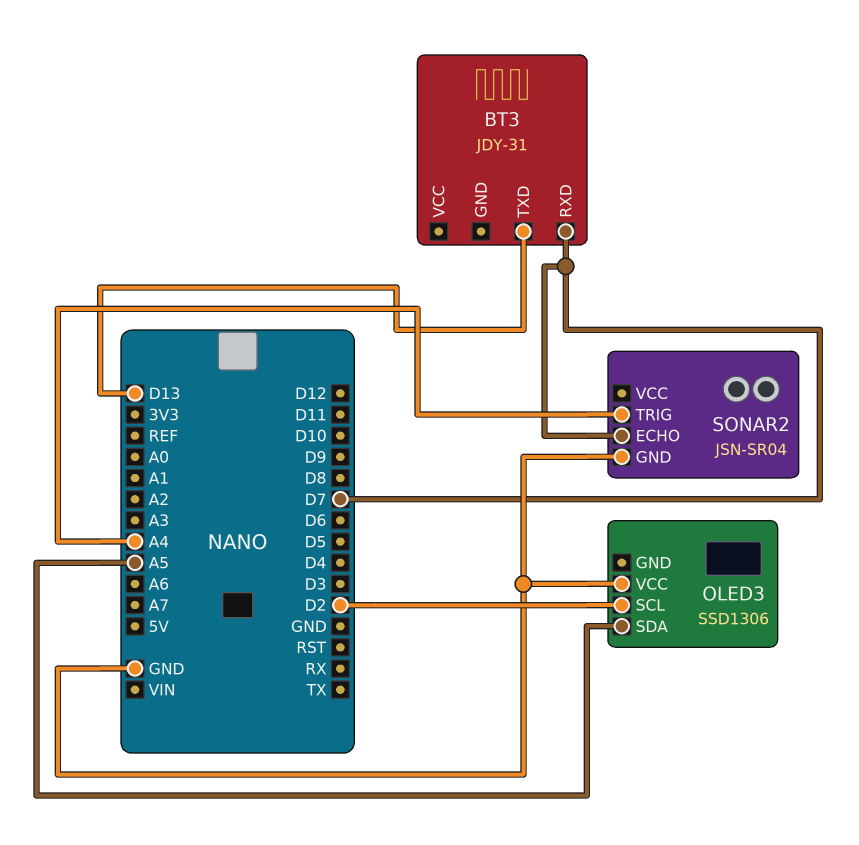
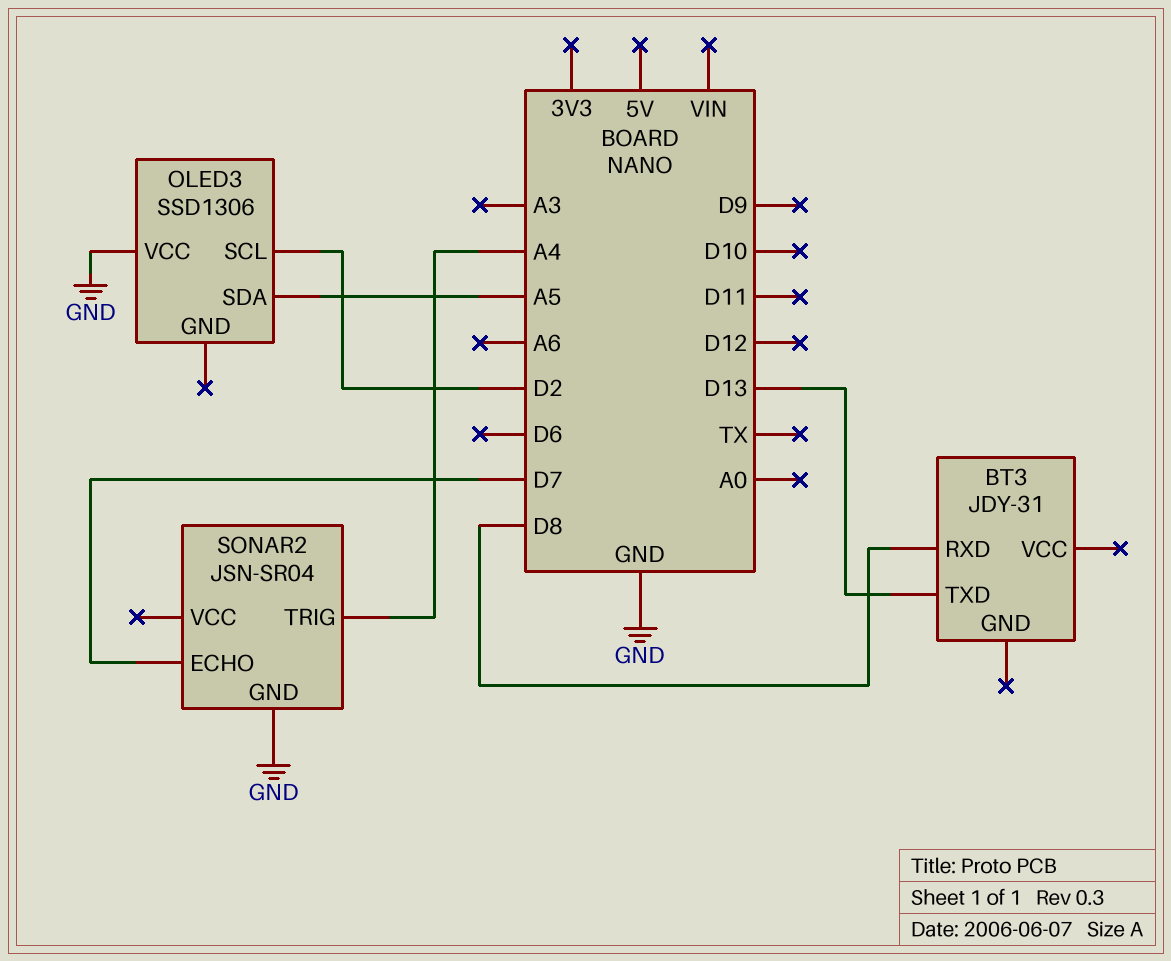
BT3 pin RXD: D7 -> D8

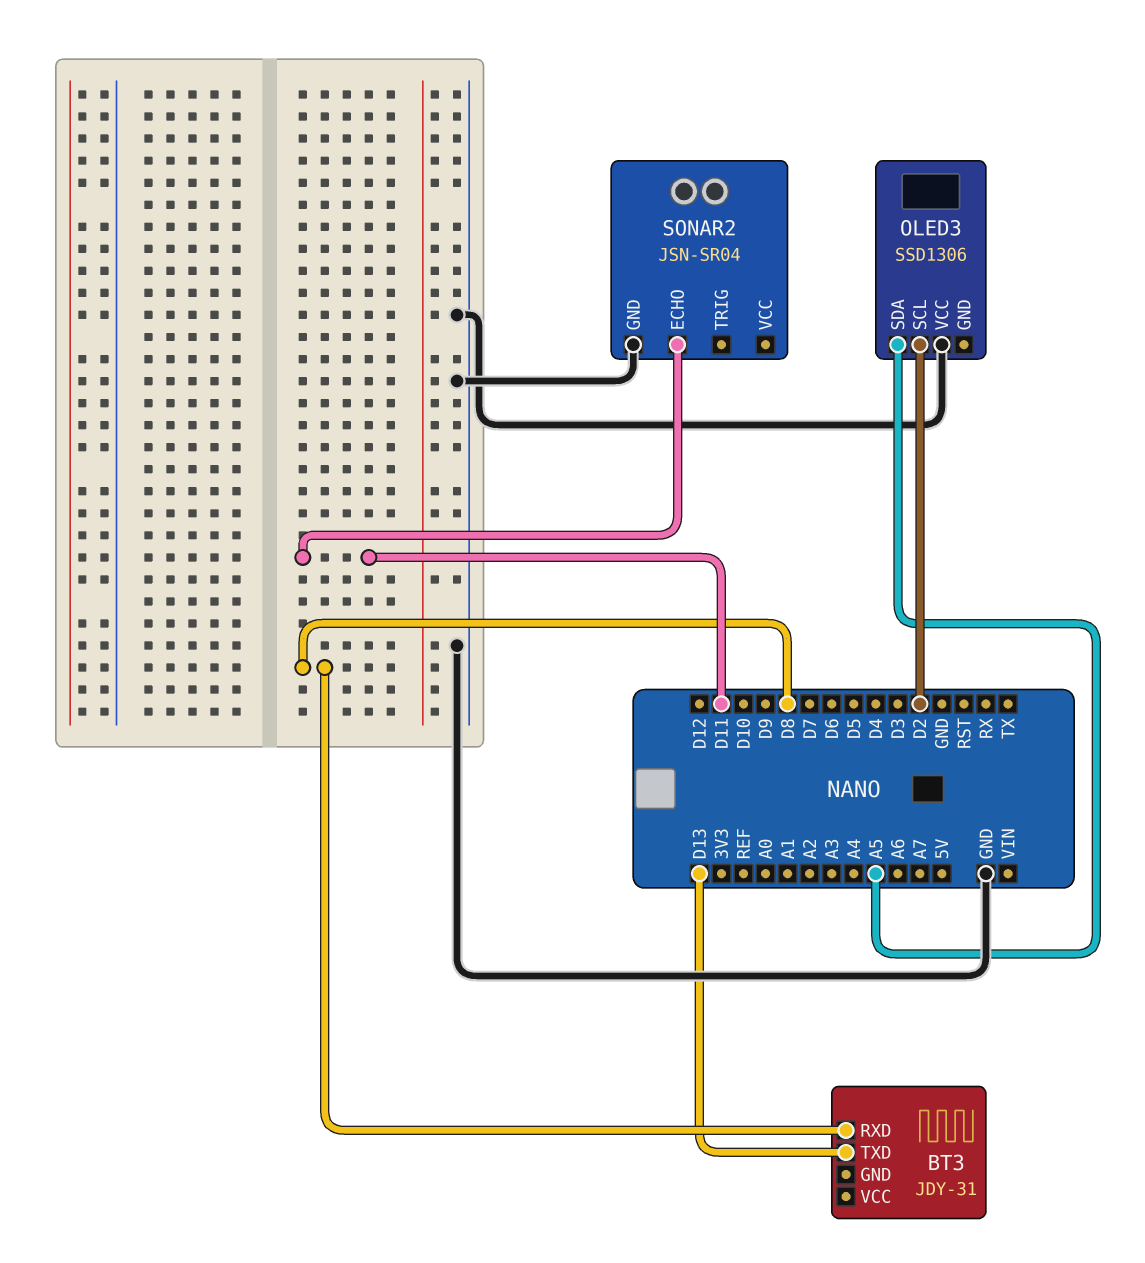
SONAR2 pin ECHO: D7 -> D11
SONAR2 pin TRIG: A4 -> none

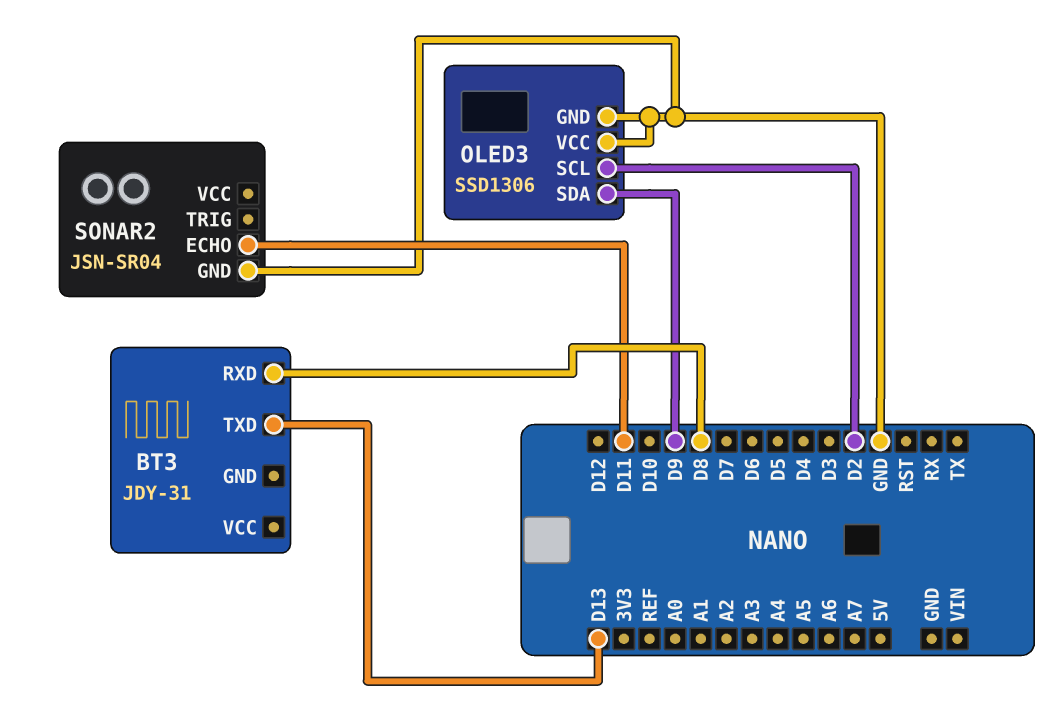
OLED3 pin GND: none -> GND
OLED3 pin SDA: A5 -> D9

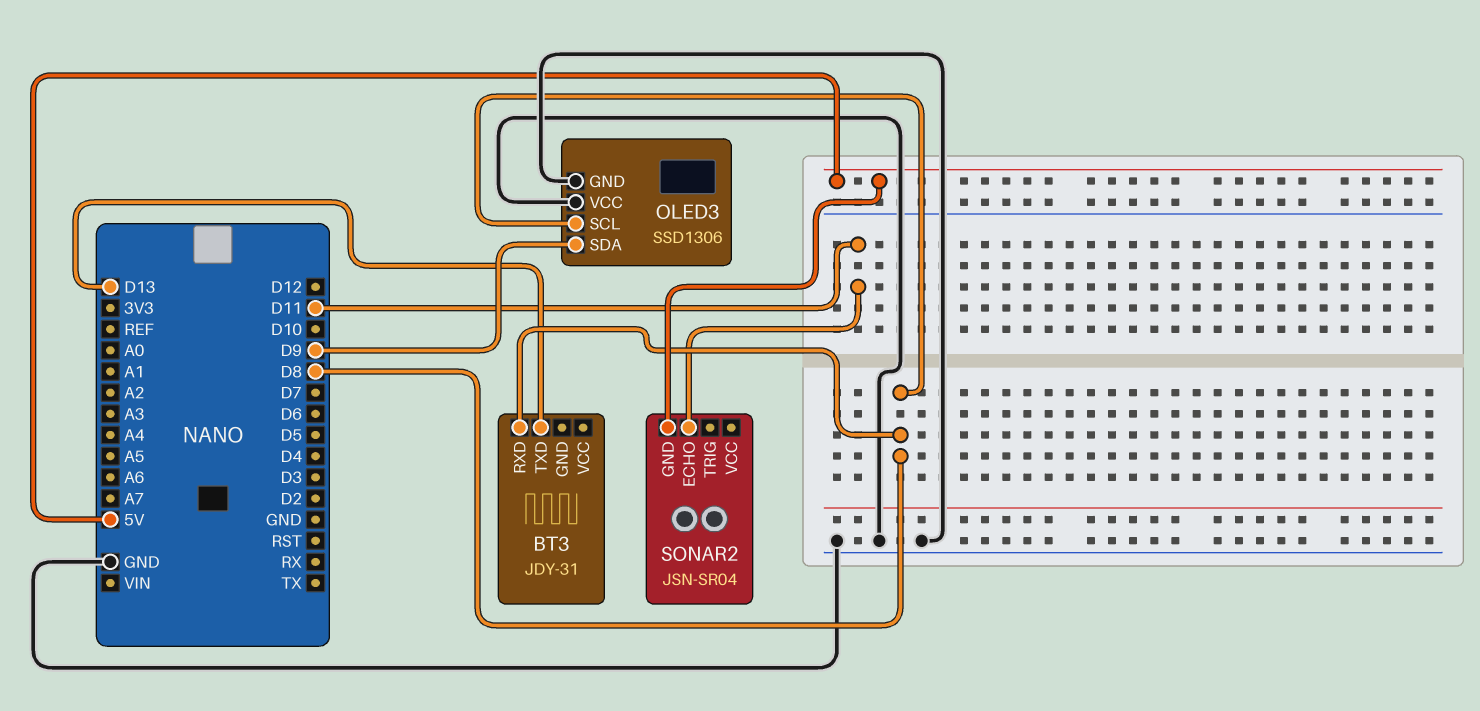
OLED3 pin SCL: D2 -> D8
SONAR2 pin GND: GND -> 5V

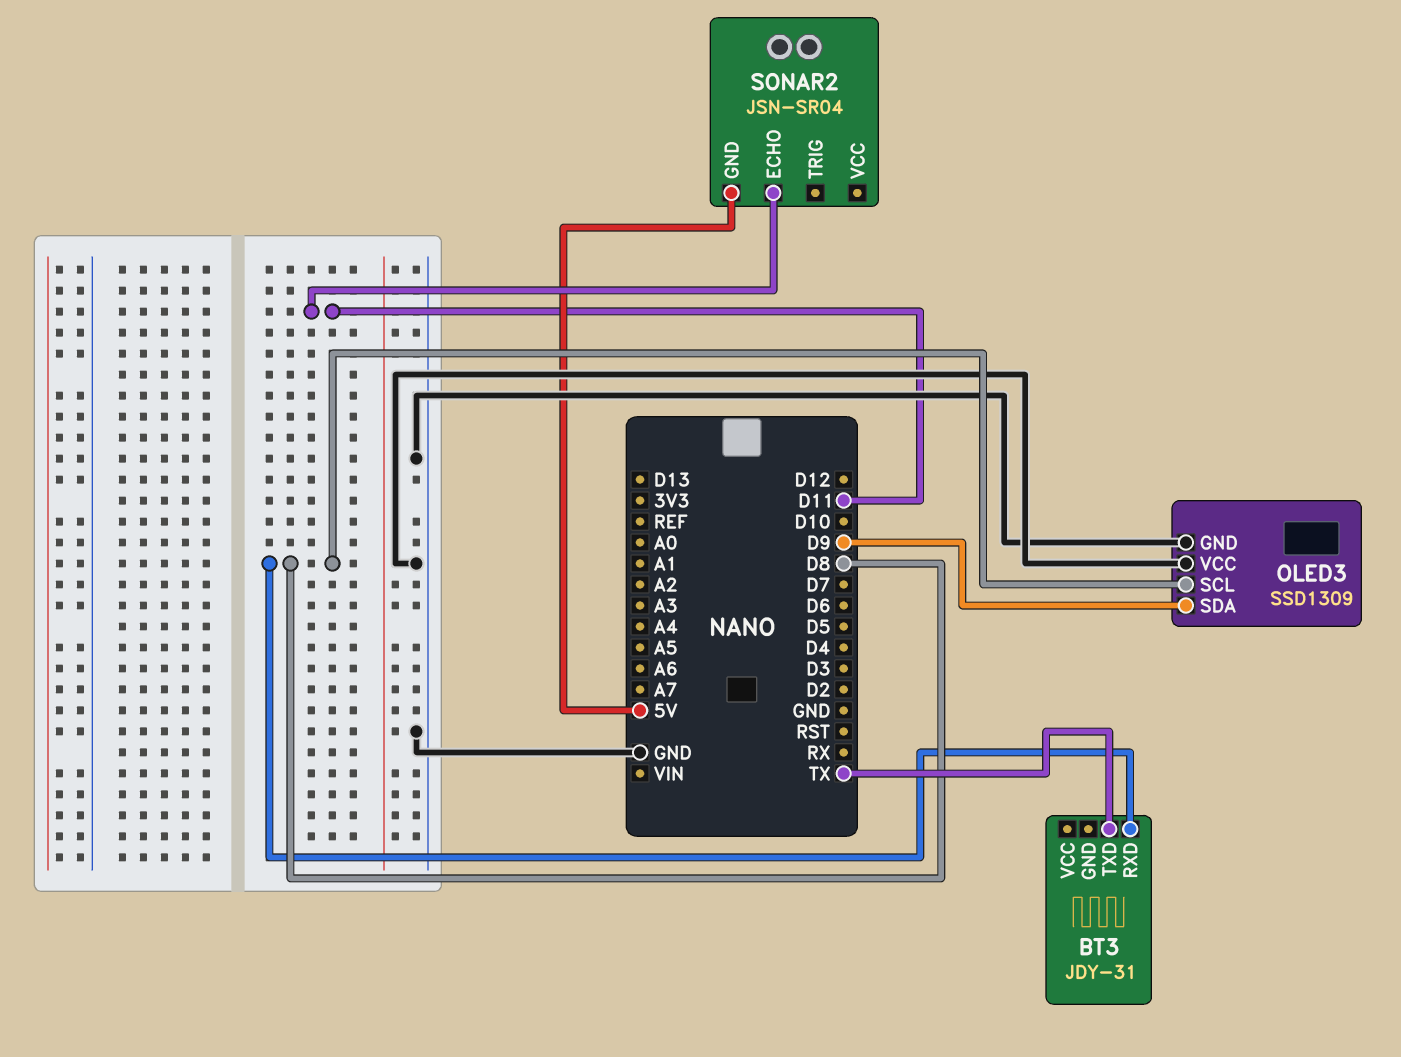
BT3 pin TXD: D13 -> TX
OLED3: SSD1306 -> SSD1309

